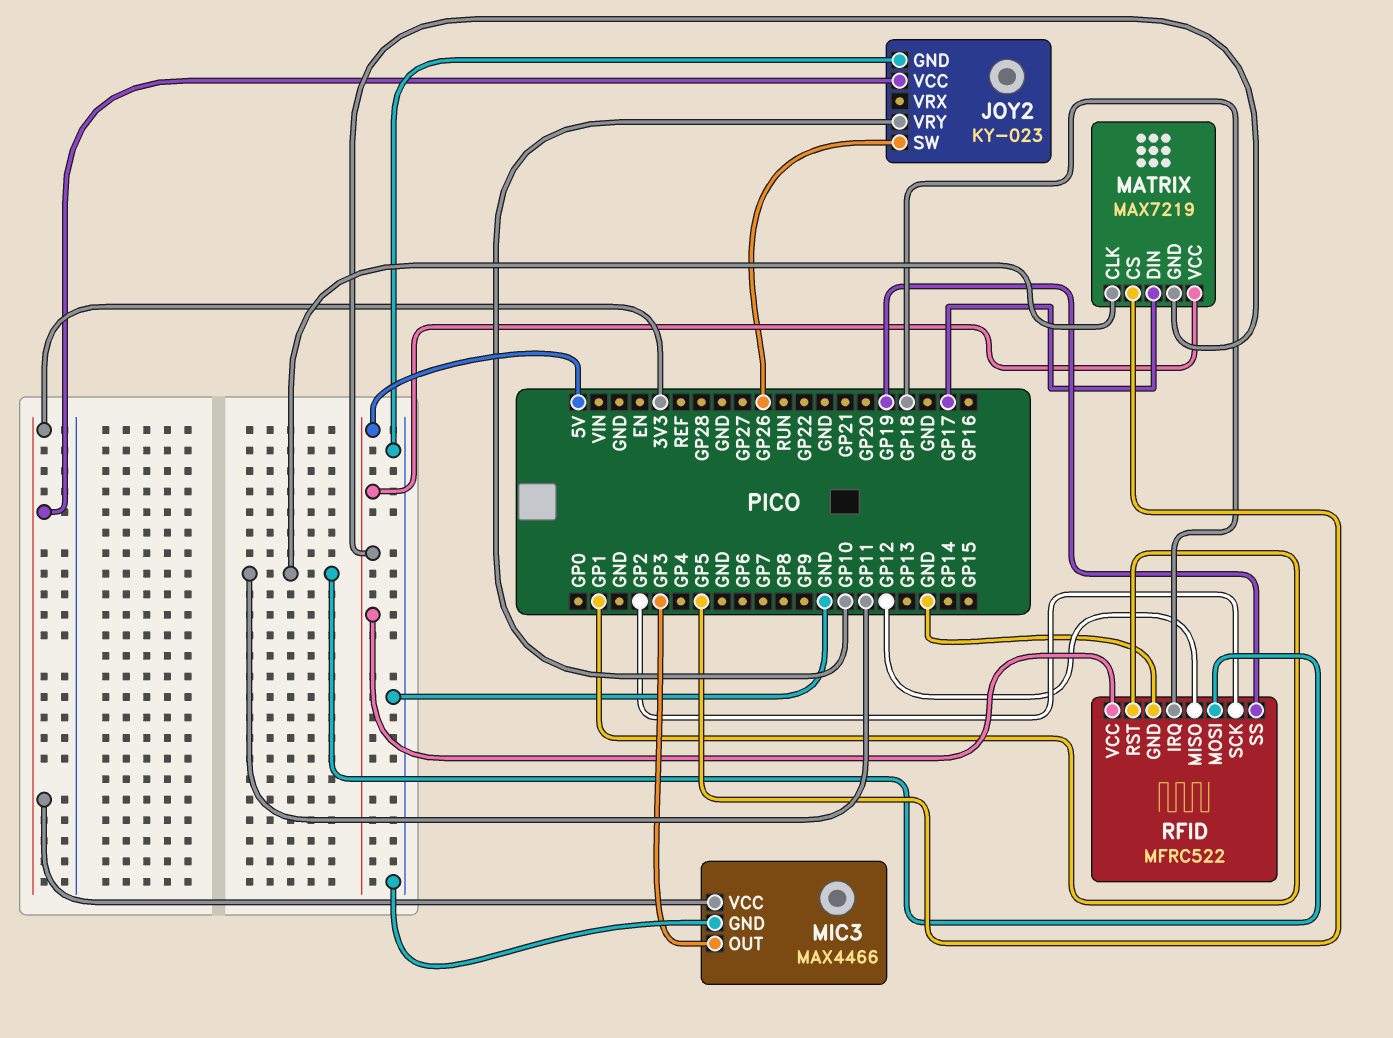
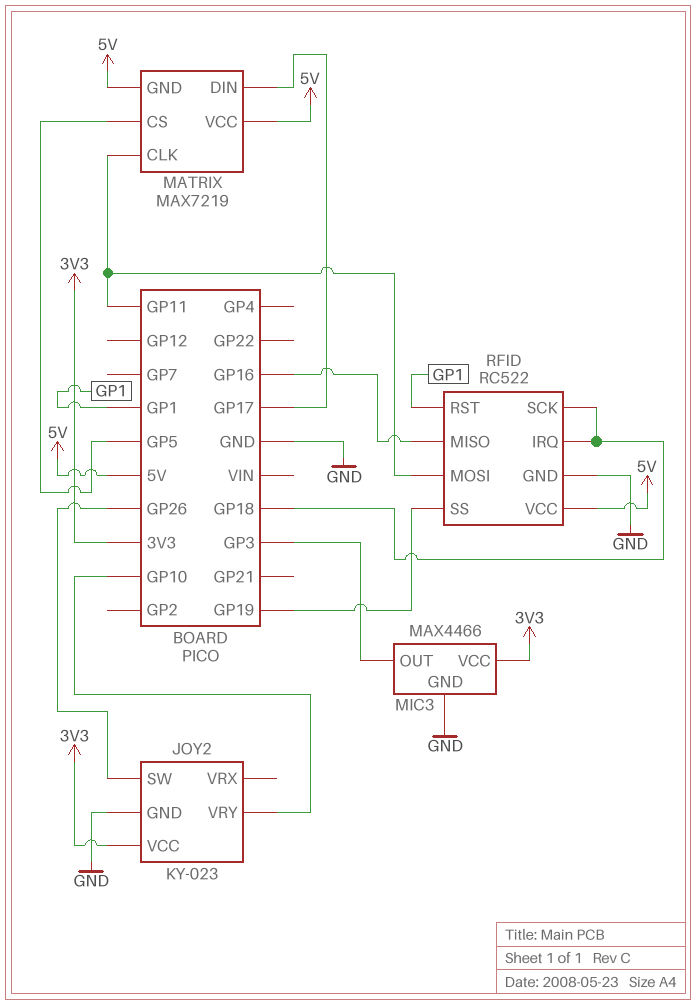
RFID: MFRC522 -> RC522
RFID pin MISO: GP12 -> GP16
RFID pin SCK: GP2 -> GP18

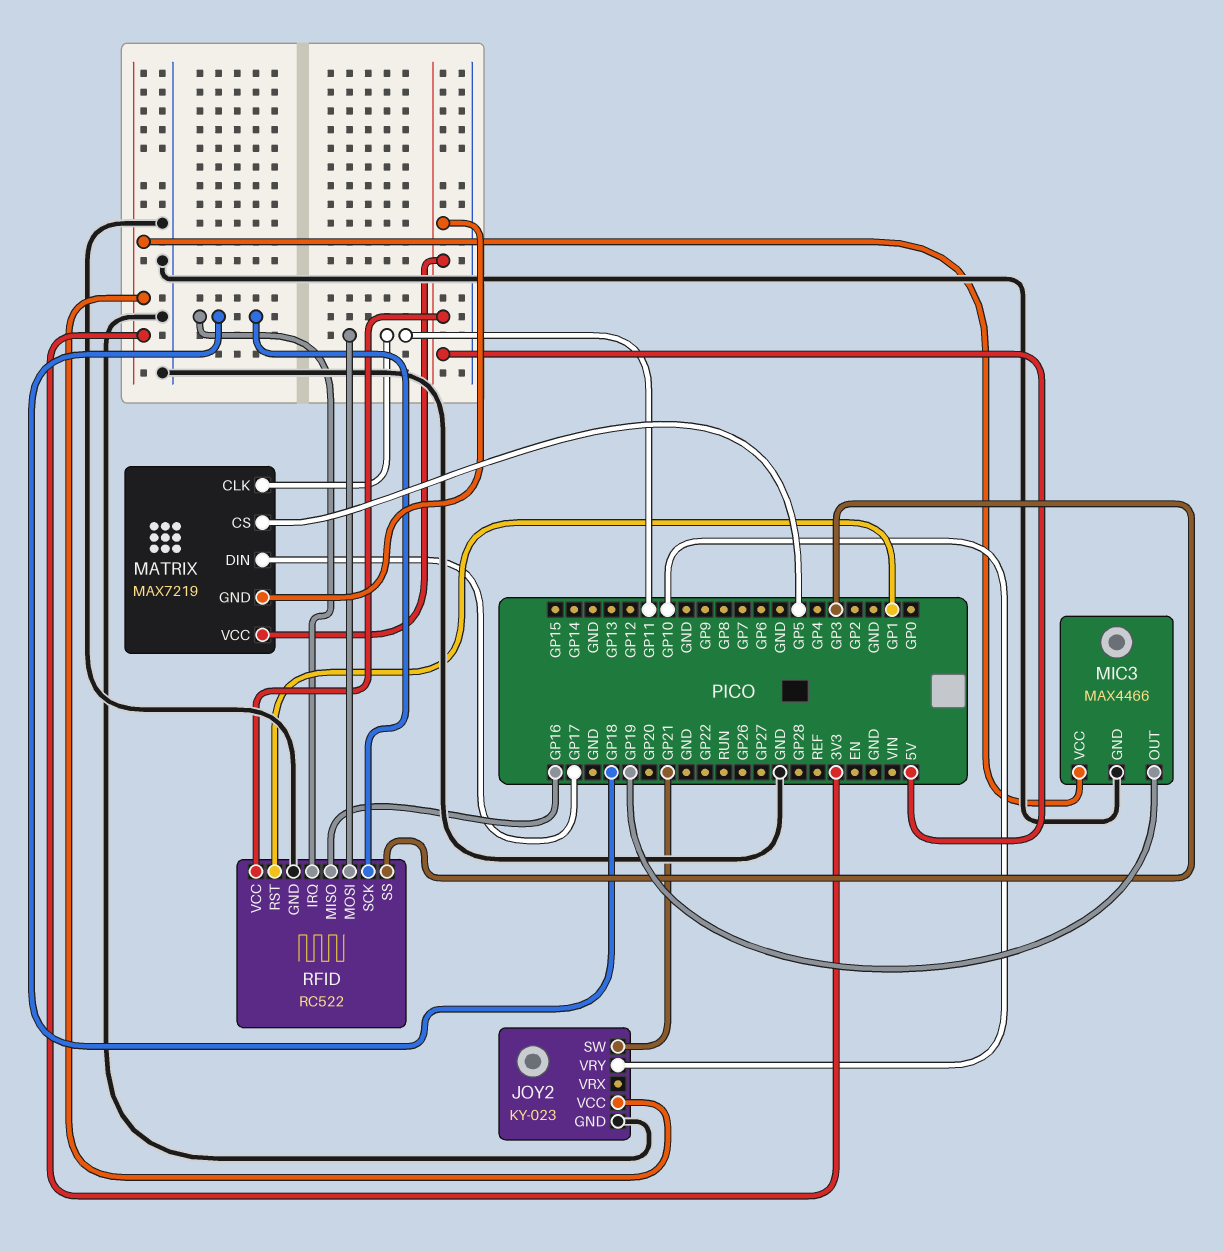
JOY2 pin SW: GP26 -> GP21
MIC3 pin OUT: GP3 -> GP19
RFID pin SS: GP19 -> GP3

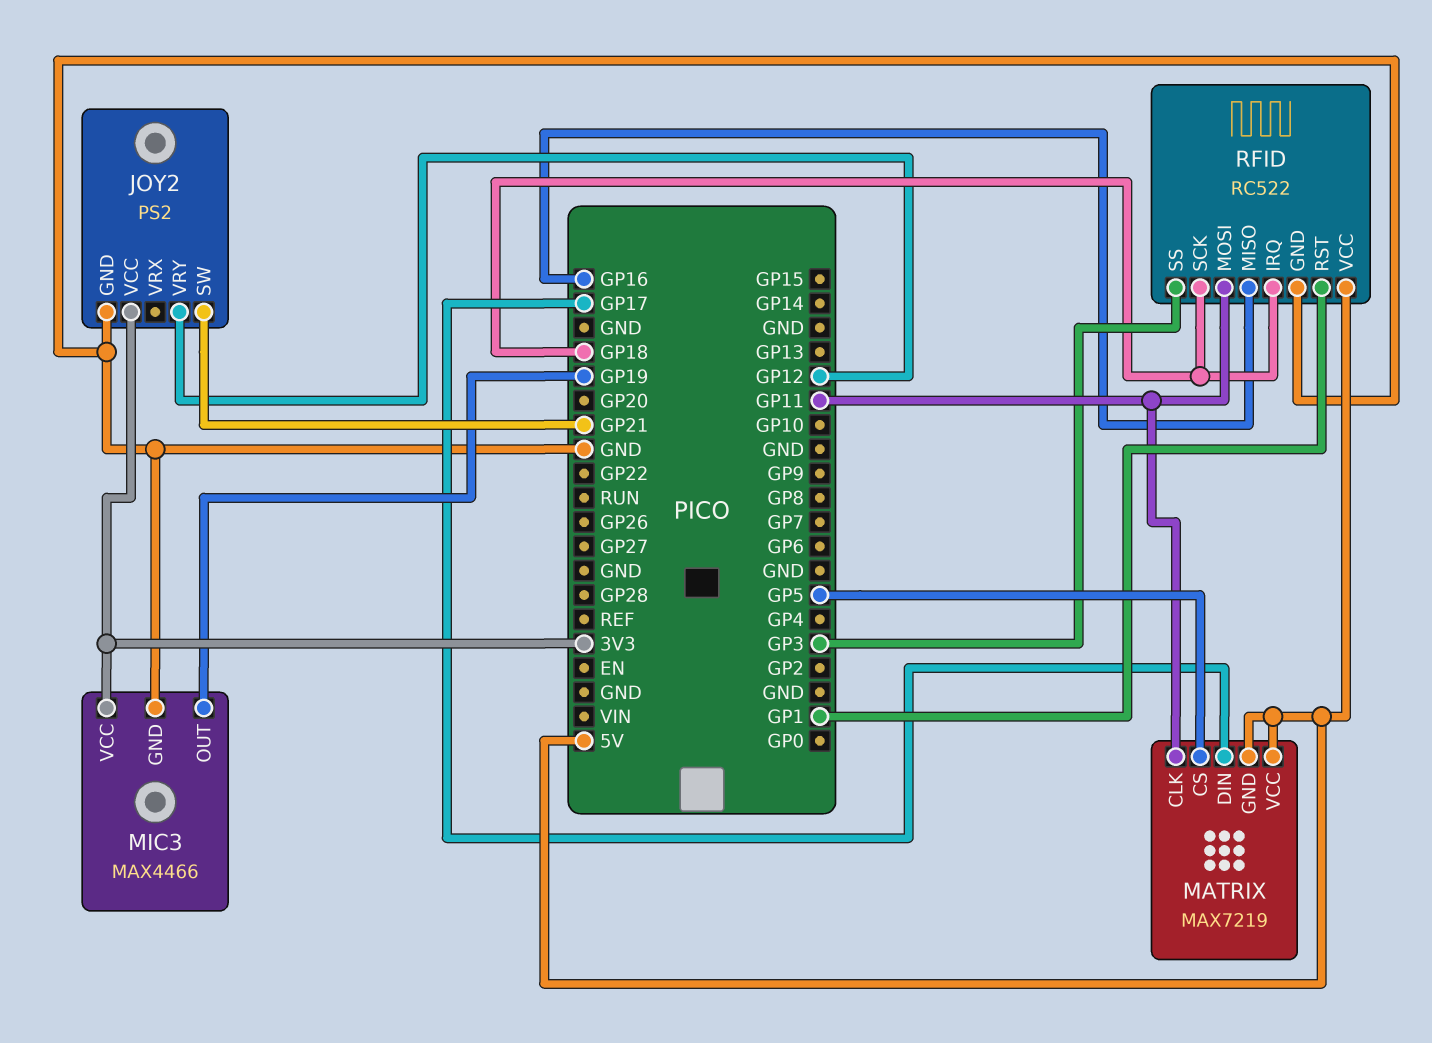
JOY2: KY-023 -> PS2
JOY2 pin VRY: GP10 -> GP12

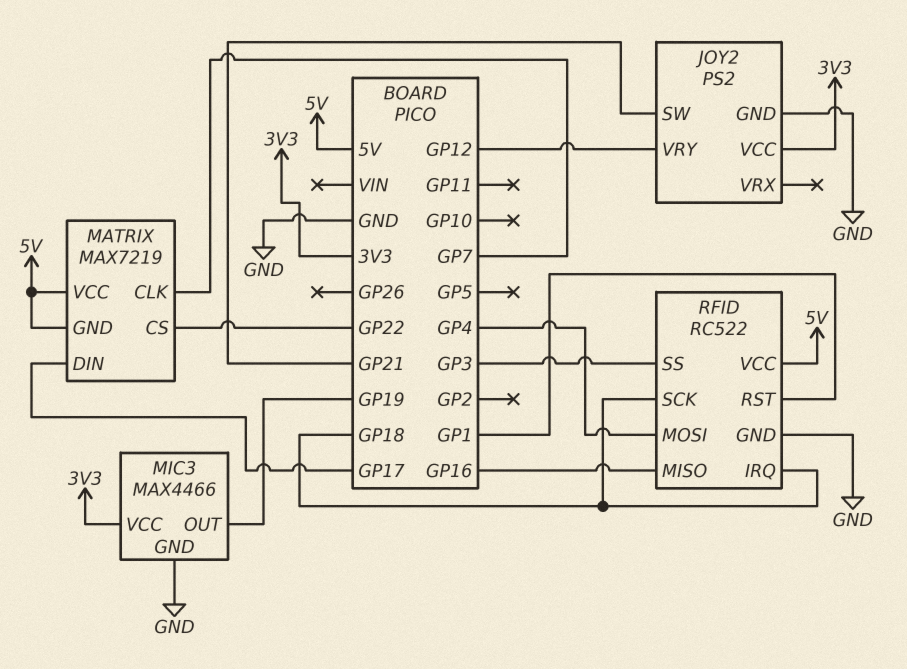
MATRIX pin CLK: GP11 -> GP7
MATRIX pin CS: GP5 -> GP22
RFID pin MOSI: GP11 -> GP4

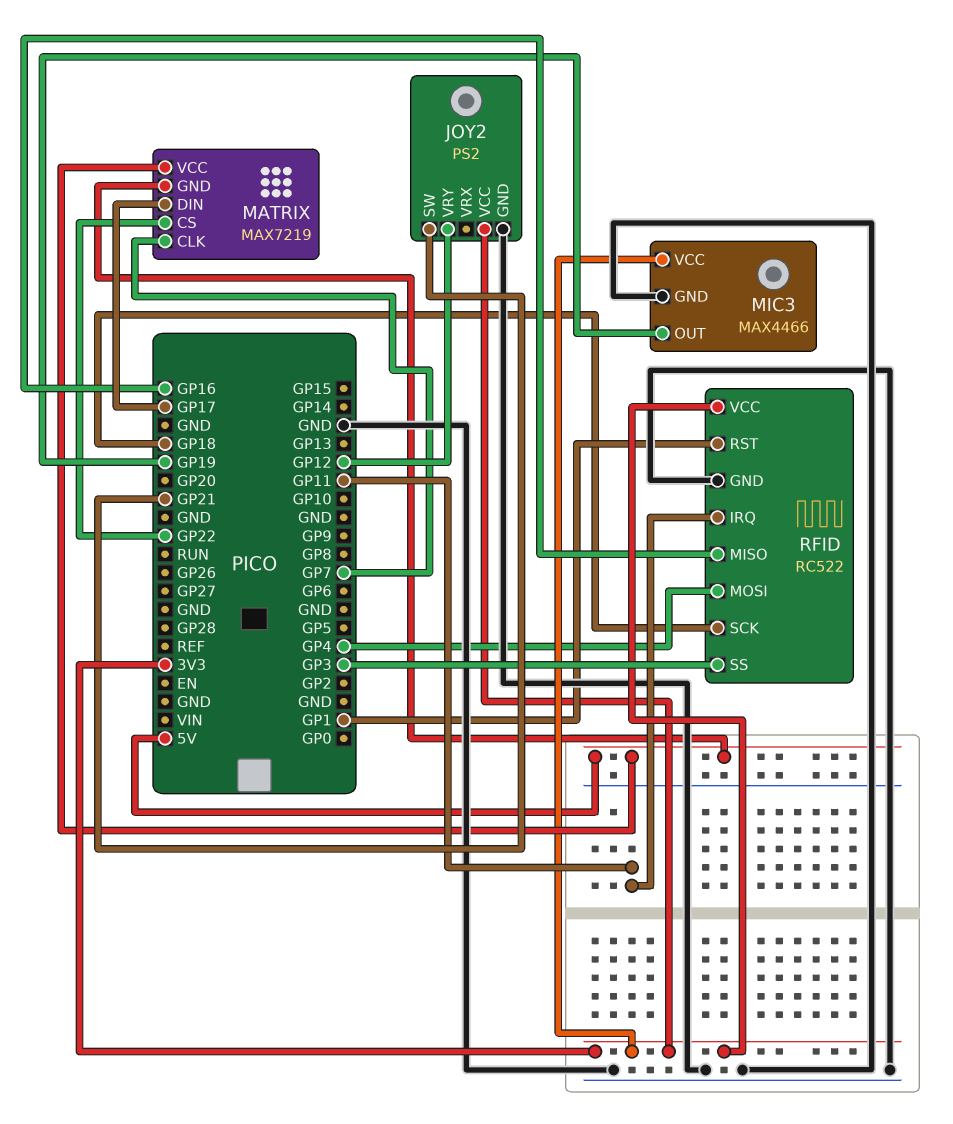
RFID pin IRQ: GP18 -> GP11
RFID pin VCC: 5V -> 3V3

